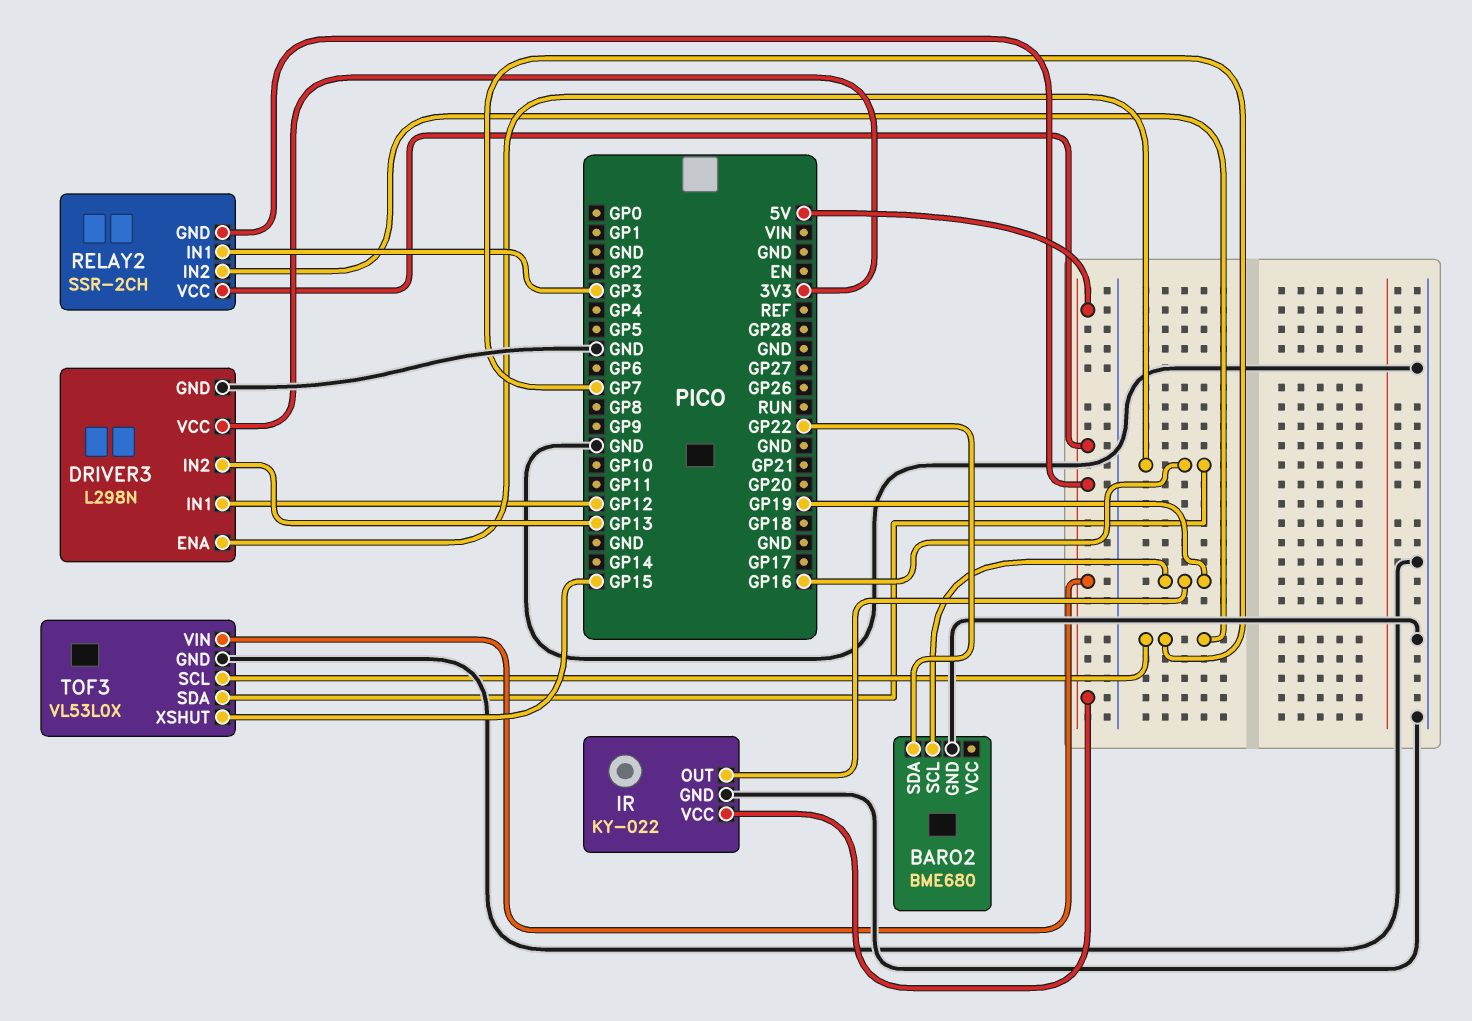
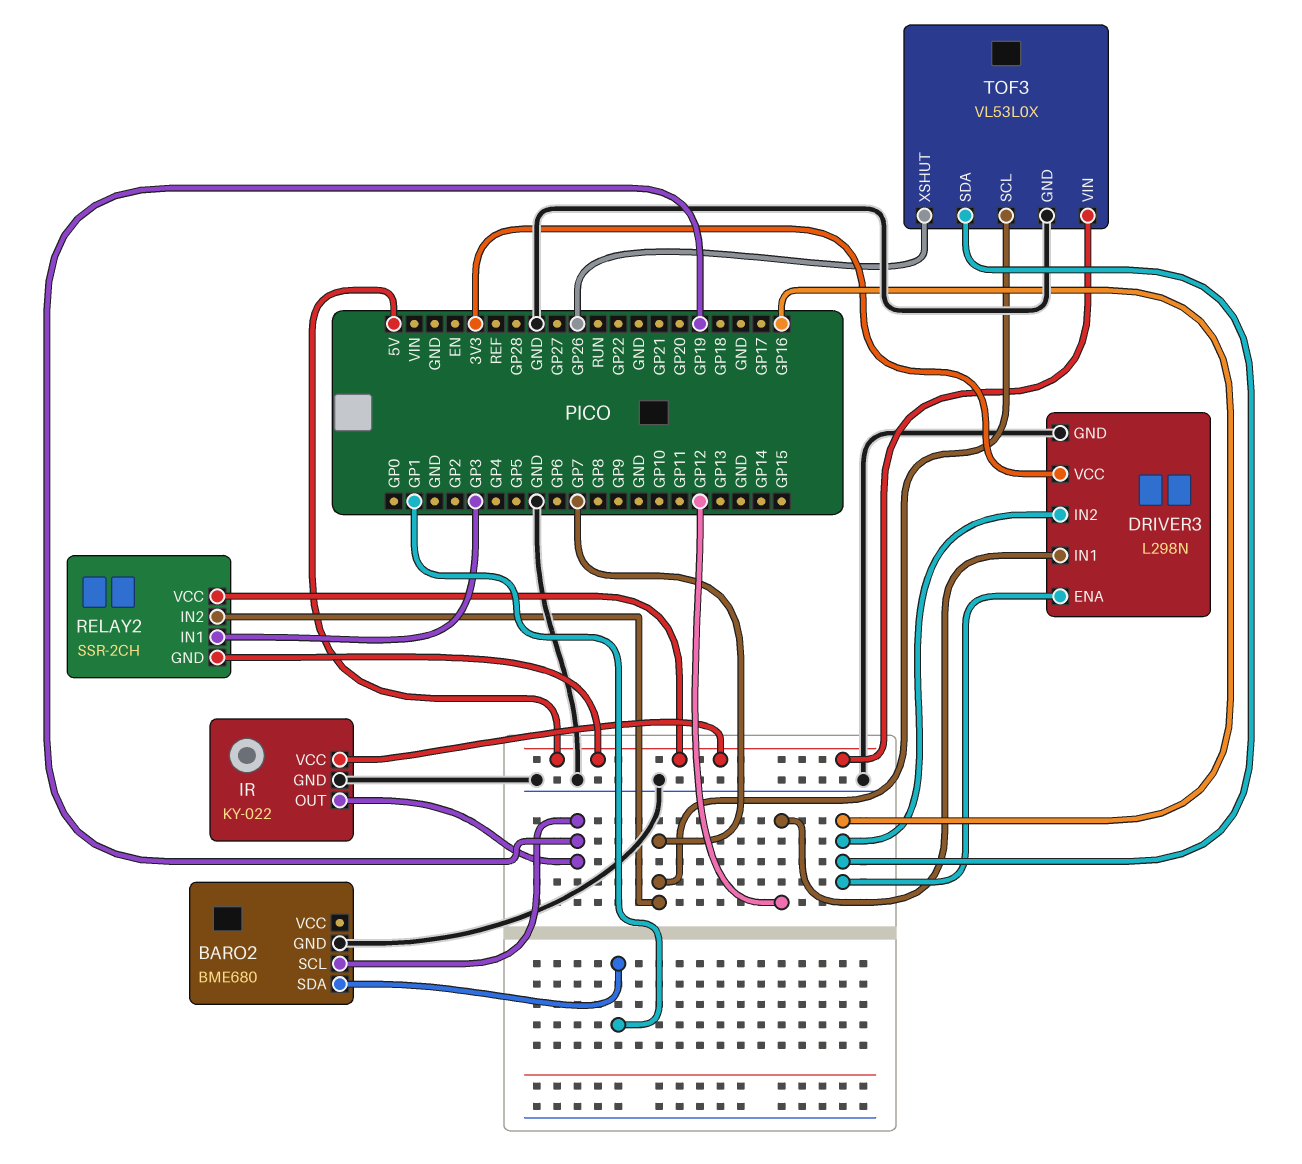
BARO2 pin SDA: GP22 -> GP1
DRIVER3 pin IN2: GP13 -> GP16
TOF3 pin XSHUT: GP15 -> GP26

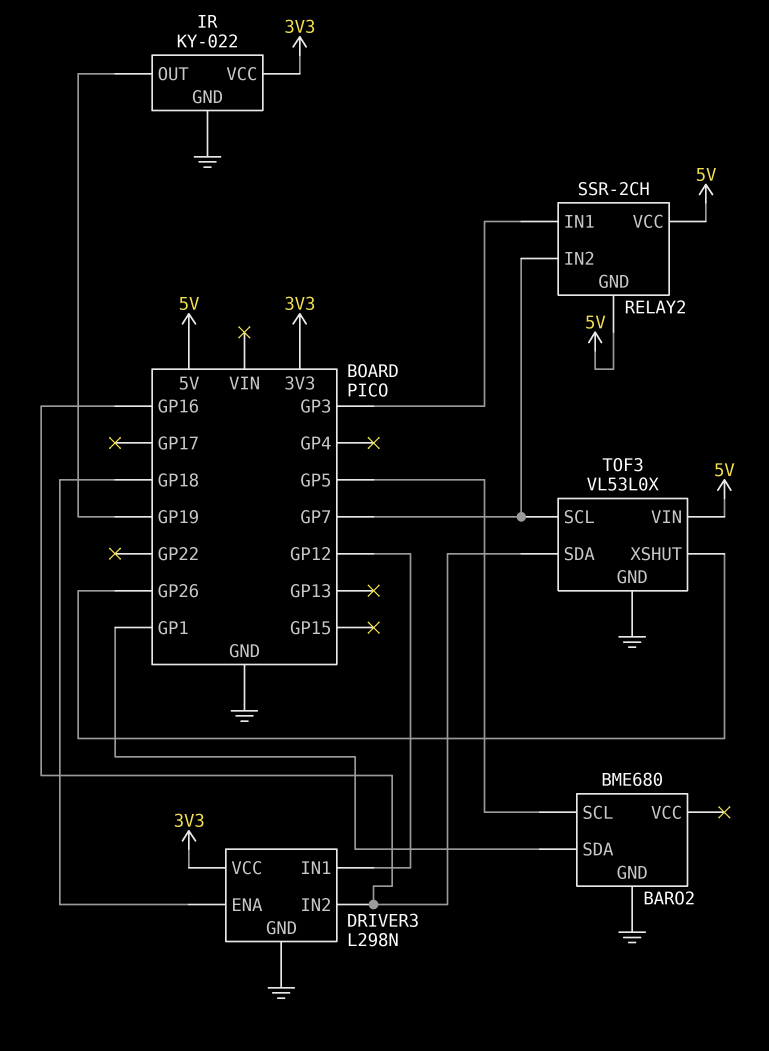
BARO2 pin SCL: GP19 -> GP5
DRIVER3 pin ENA: GP16 -> GP18
IR pin VCC: 5V -> 3V3

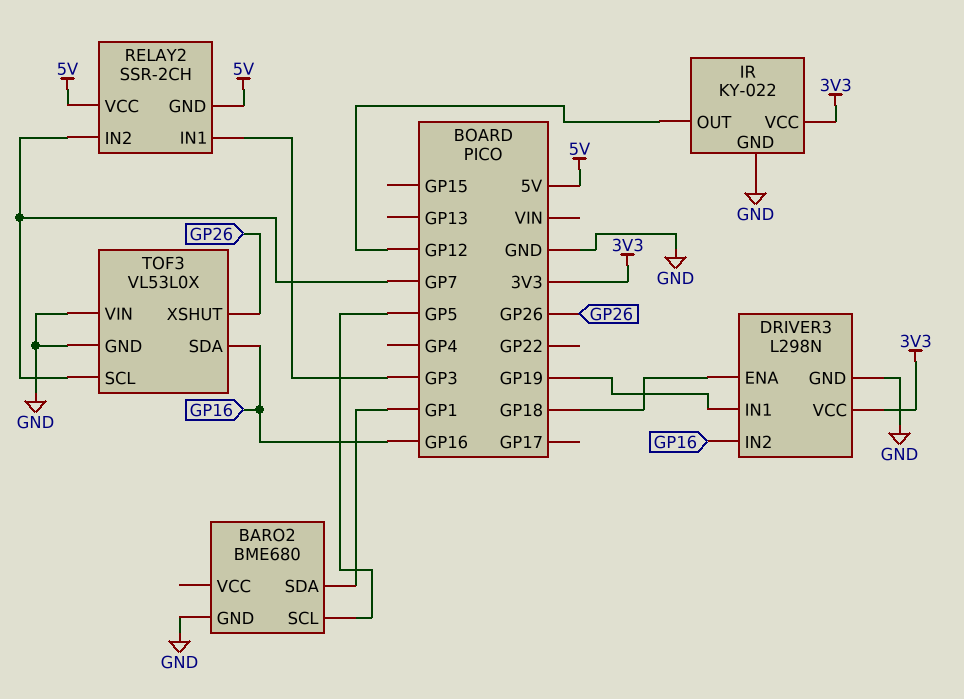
DRIVER3 pin IN1: GP12 -> GP19
IR pin OUT: GP19 -> GP12
TOF3 pin VIN: 5V -> GND

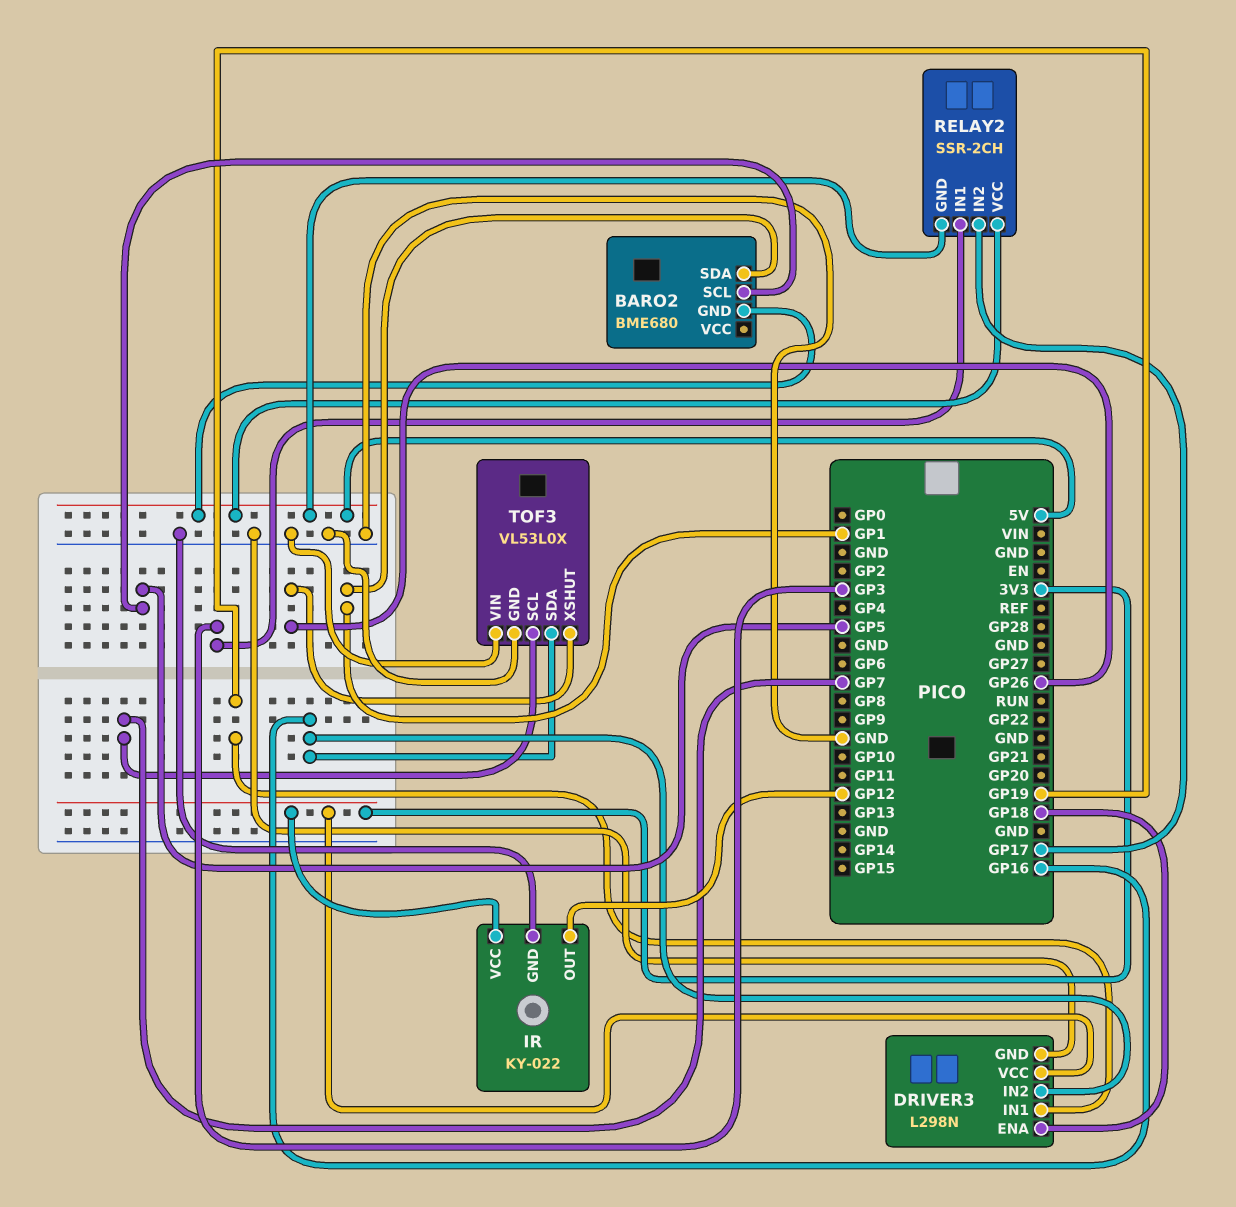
BARO2 pin GND: GND -> 5V
RELAY2 pin IN2: GP7 -> GP17

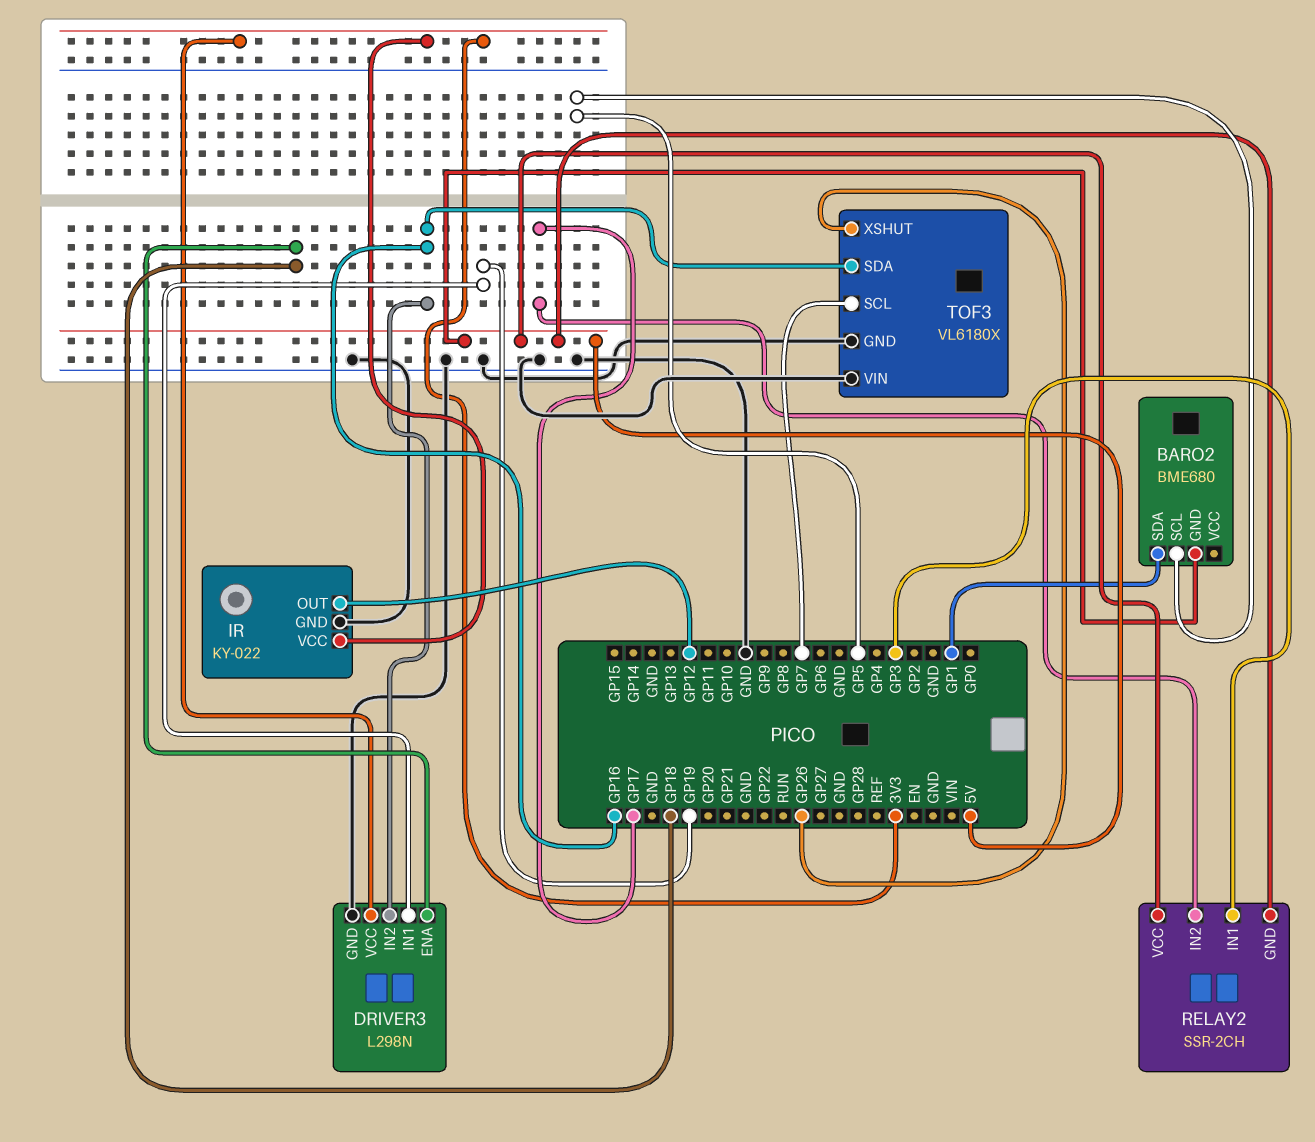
TOF3: VL53L0X -> VL6180X

